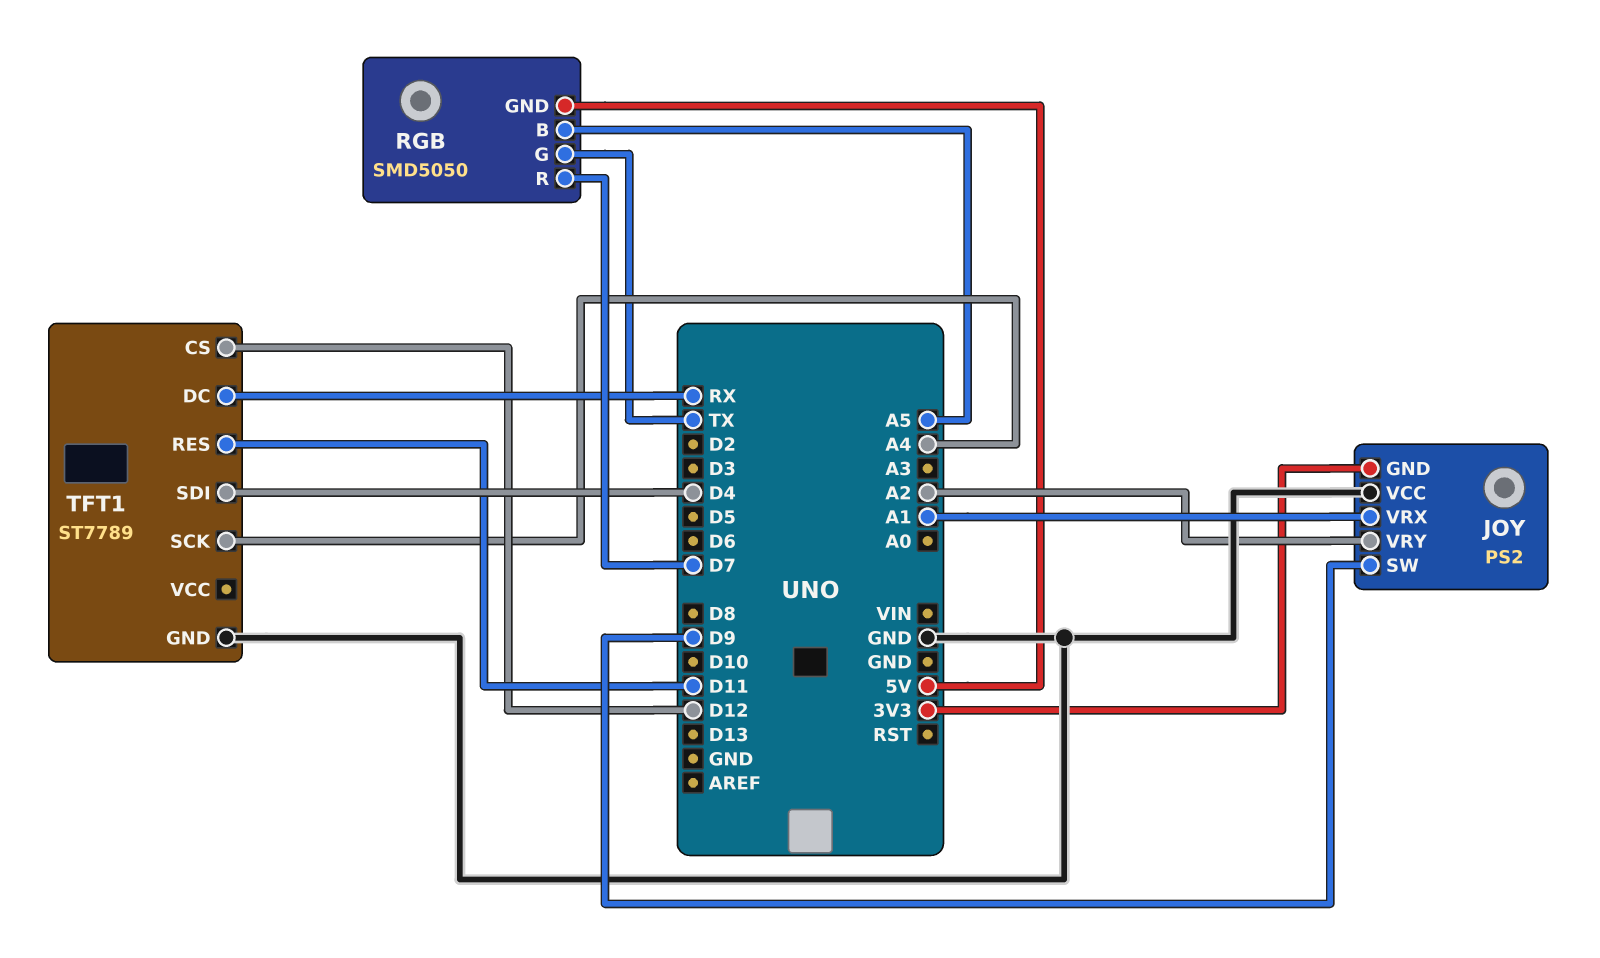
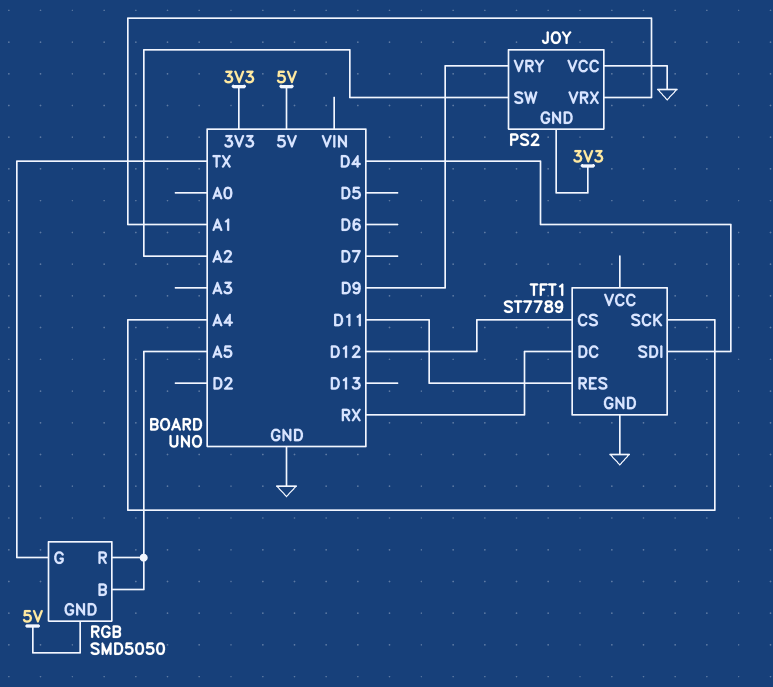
JOY pin SW: D9 -> A2
JOY pin VRY: A2 -> D9
RGB pin R: D7 -> A5

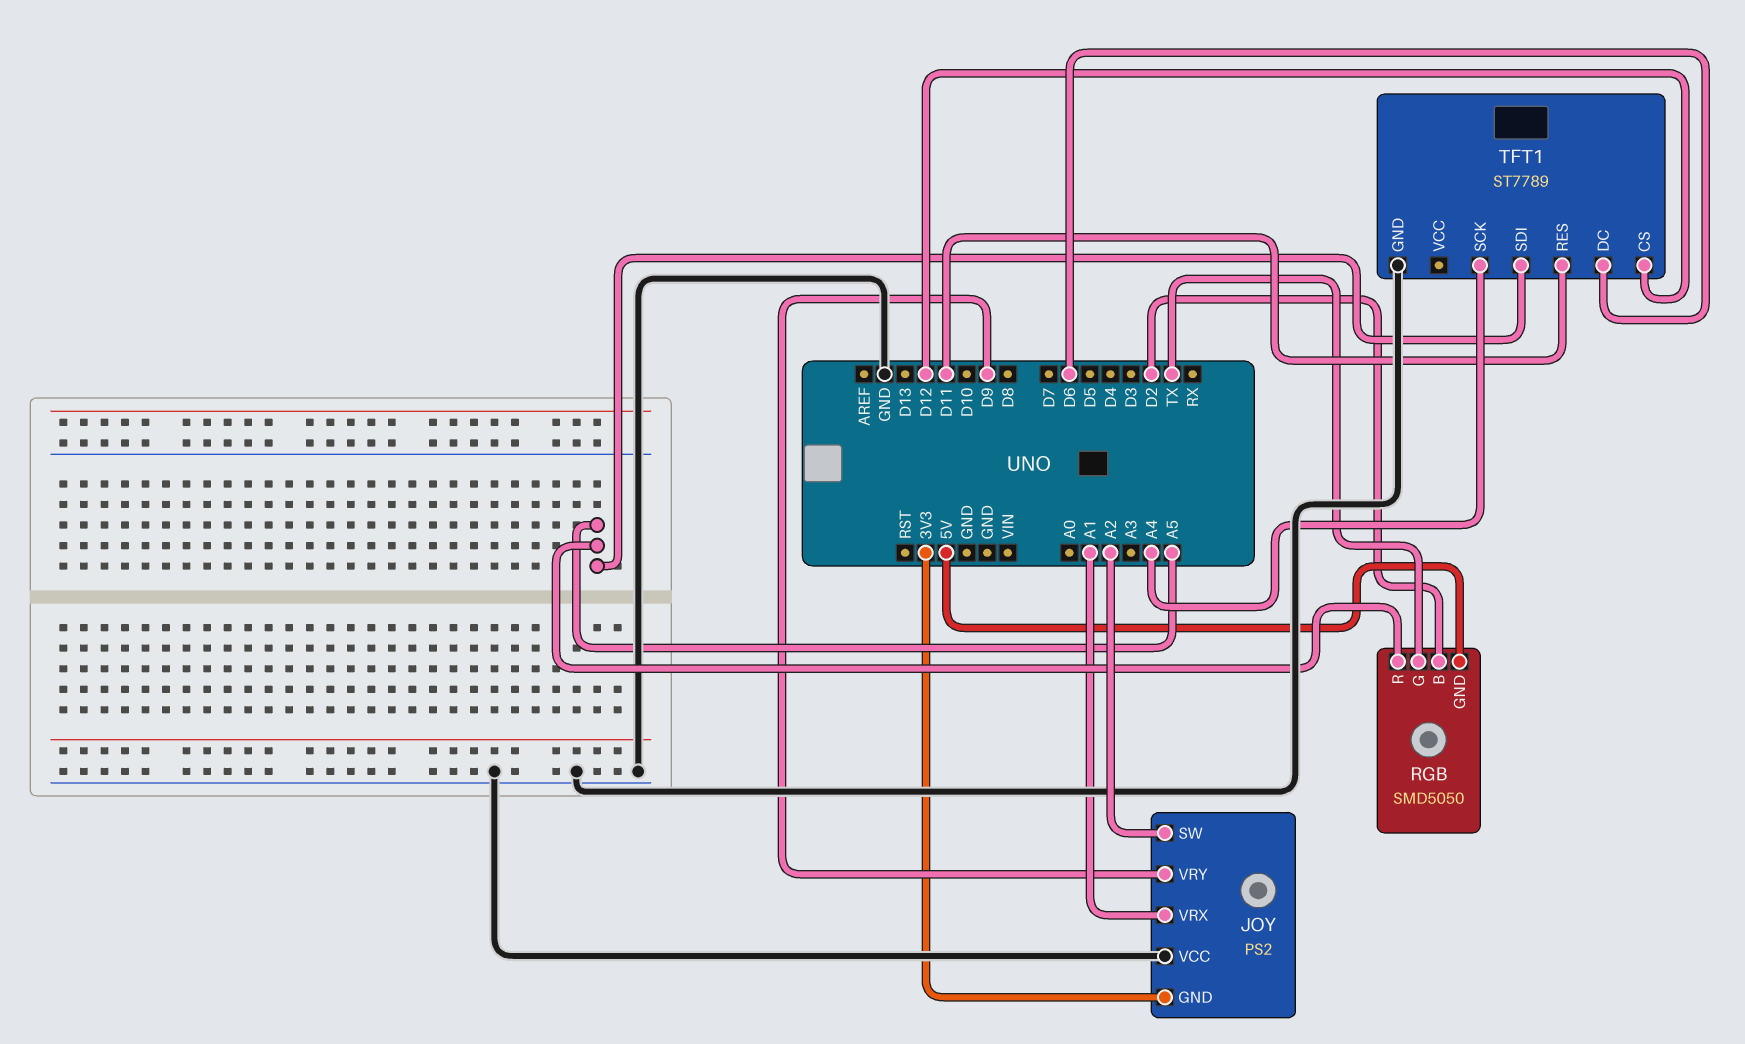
RGB pin B: A5 -> D2
TFT1 pin DC: RX -> D6
TFT1 pin SDI: D4 -> A5

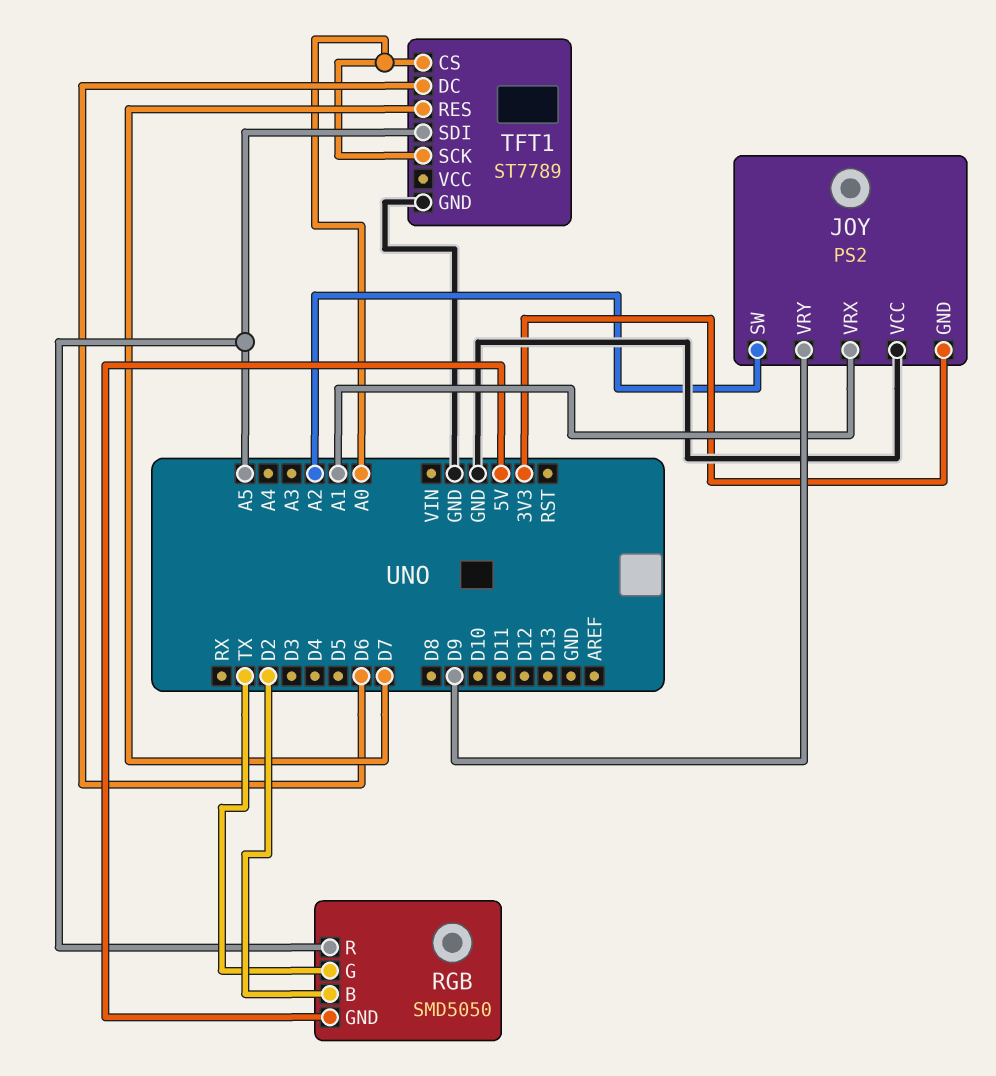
TFT1 pin CS: D12 -> A0
TFT1 pin RES: D11 -> D7
TFT1 pin SCK: A4 -> A0

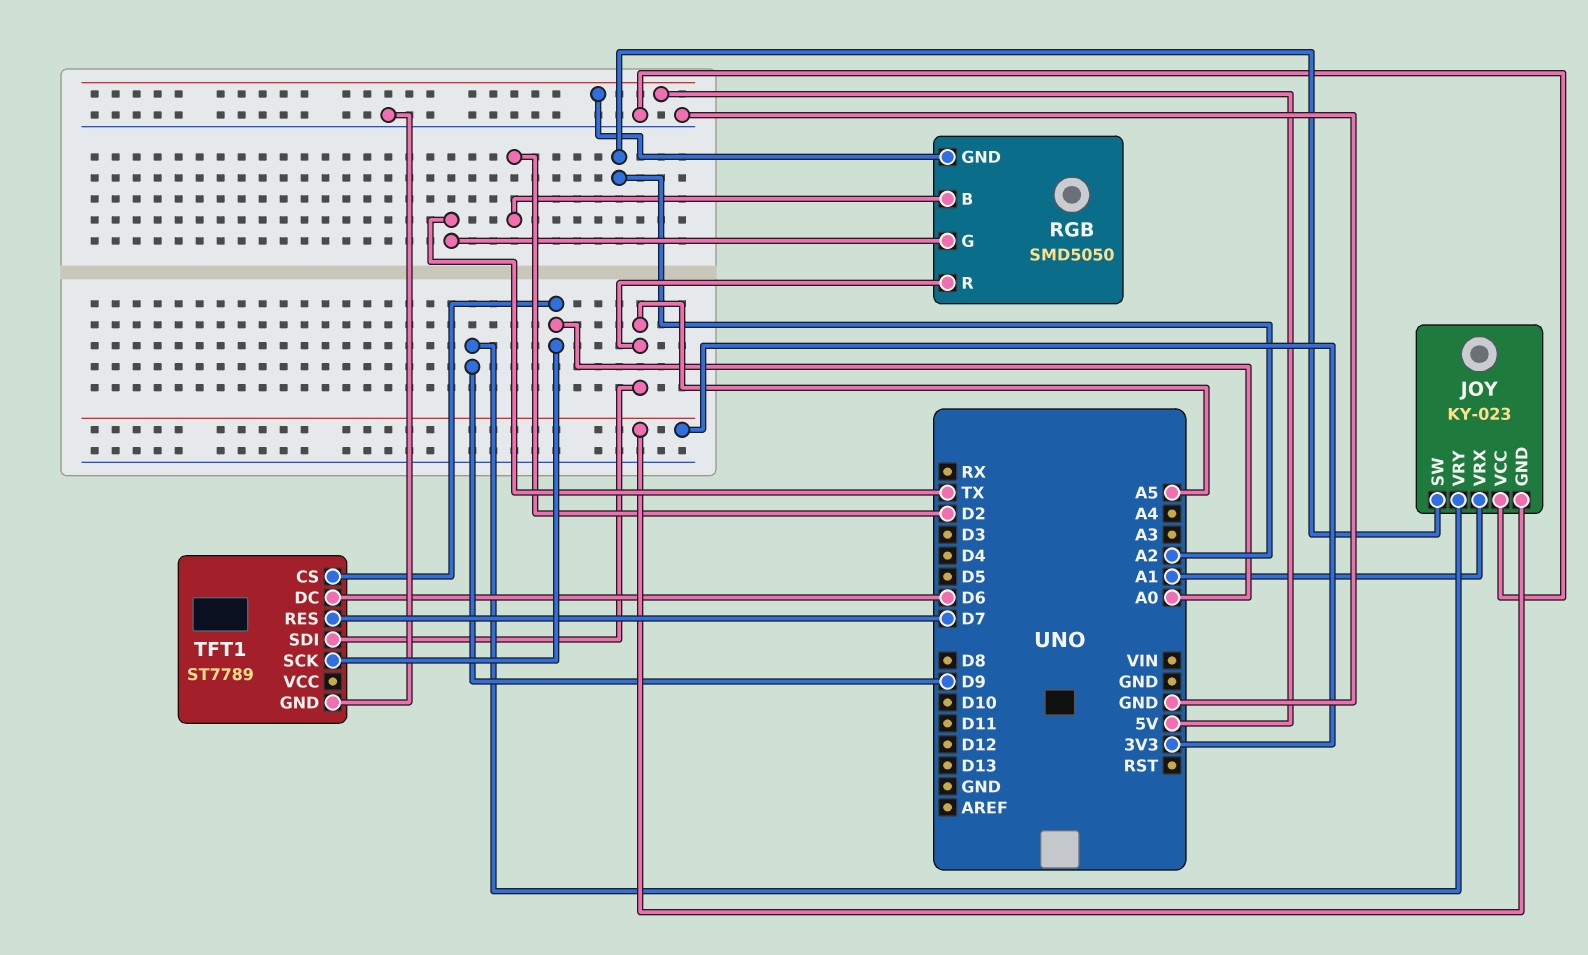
JOY: PS2 -> KY-023

